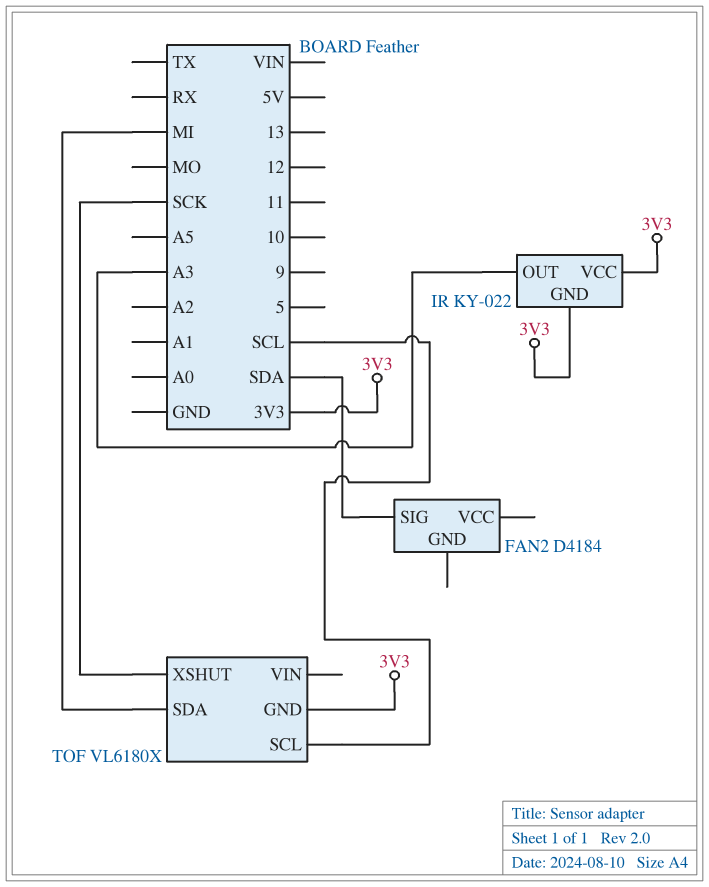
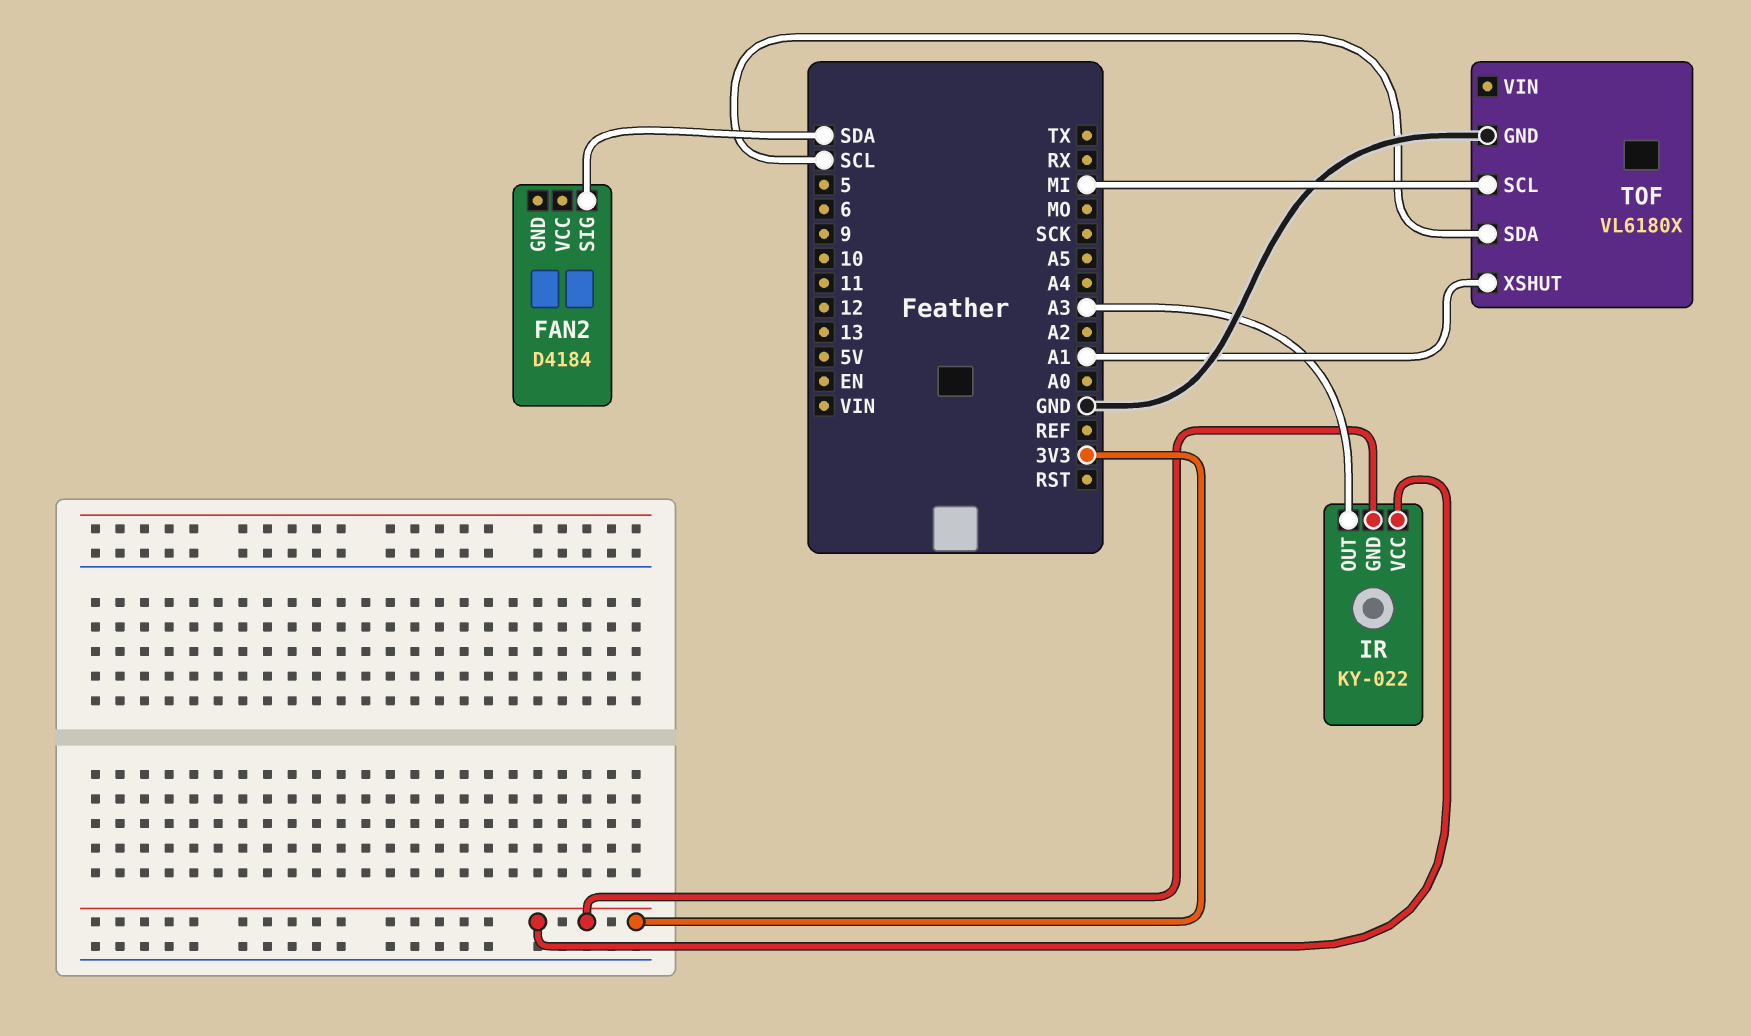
TOF pin GND: 3V3 -> GND
TOF pin SCL: SCL -> MI
TOF pin SDA: MI -> SCL
TOF pin XSHUT: SCK -> A1

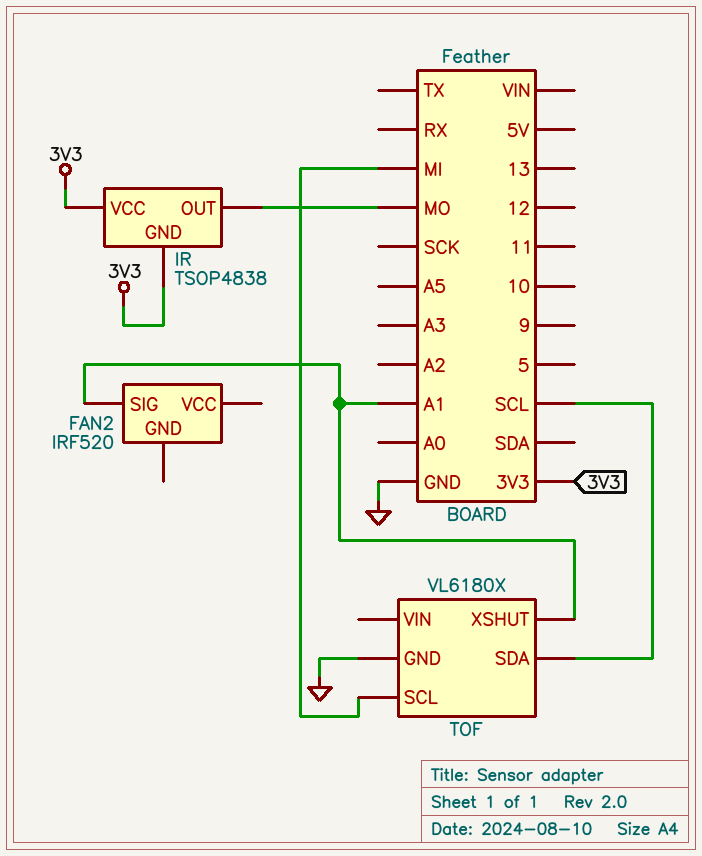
FAN2: D4184 -> IRF520
FAN2 pin SIG: SDA -> A1
IR: KY-022 -> TSOP4838
IR pin OUT: A3 -> MO

